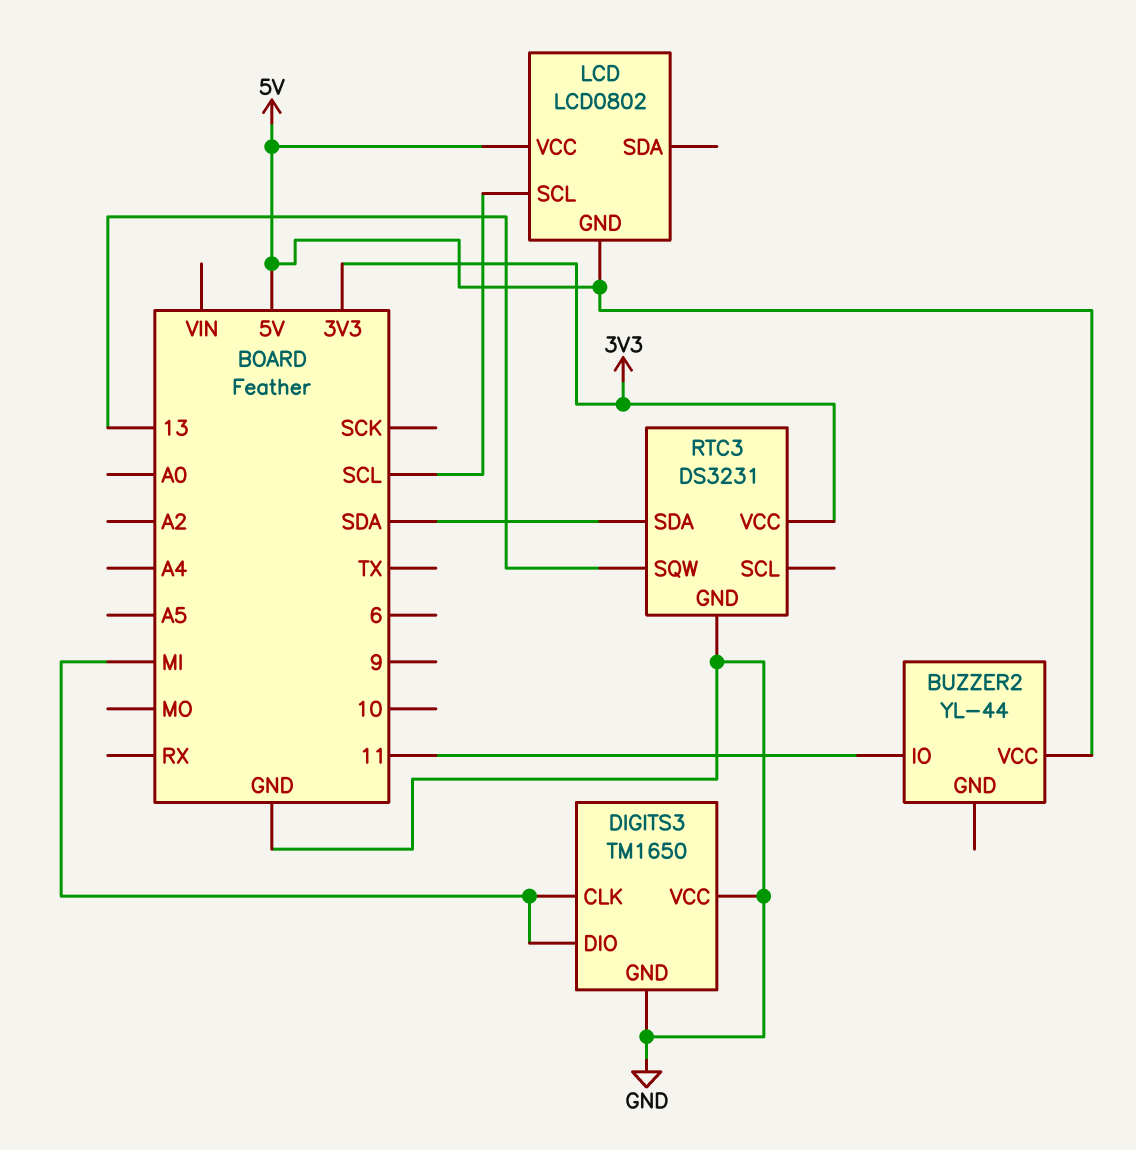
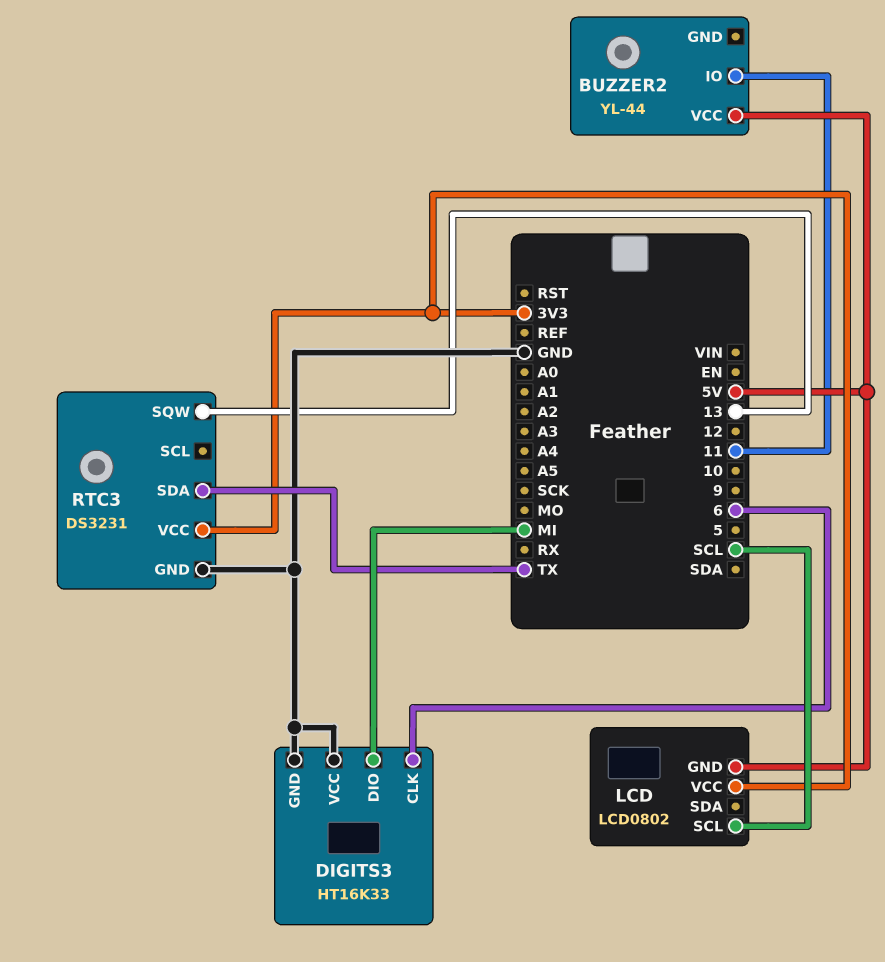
DIGITS3: TM1650 -> HT16K33
DIGITS3 pin CLK: MI -> 6
LCD pin VCC: 5V -> 3V3
RTC3 pin SDA: SDA -> TX

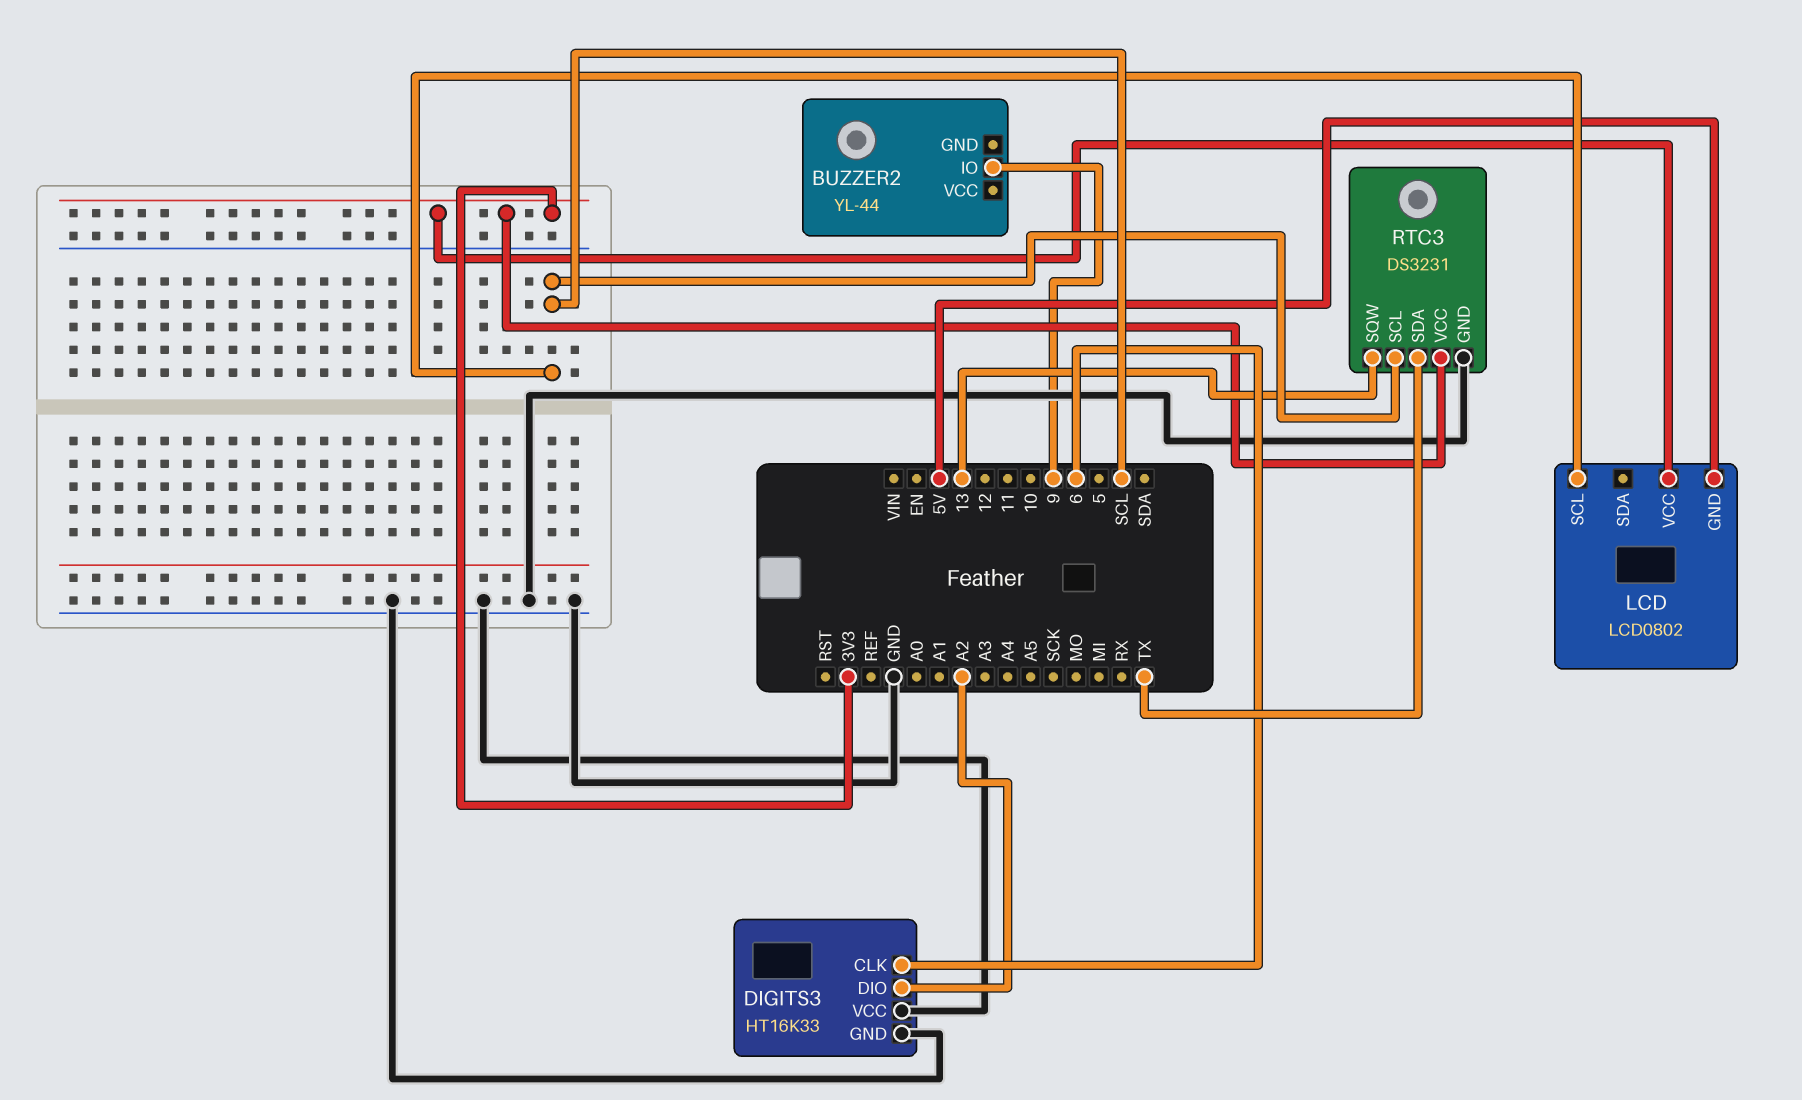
BUZZER2 pin IO: 11 -> 9
BUZZER2 pin VCC: 5V -> none
DIGITS3 pin DIO: MI -> A2
RTC3 pin SCL: none -> SCL

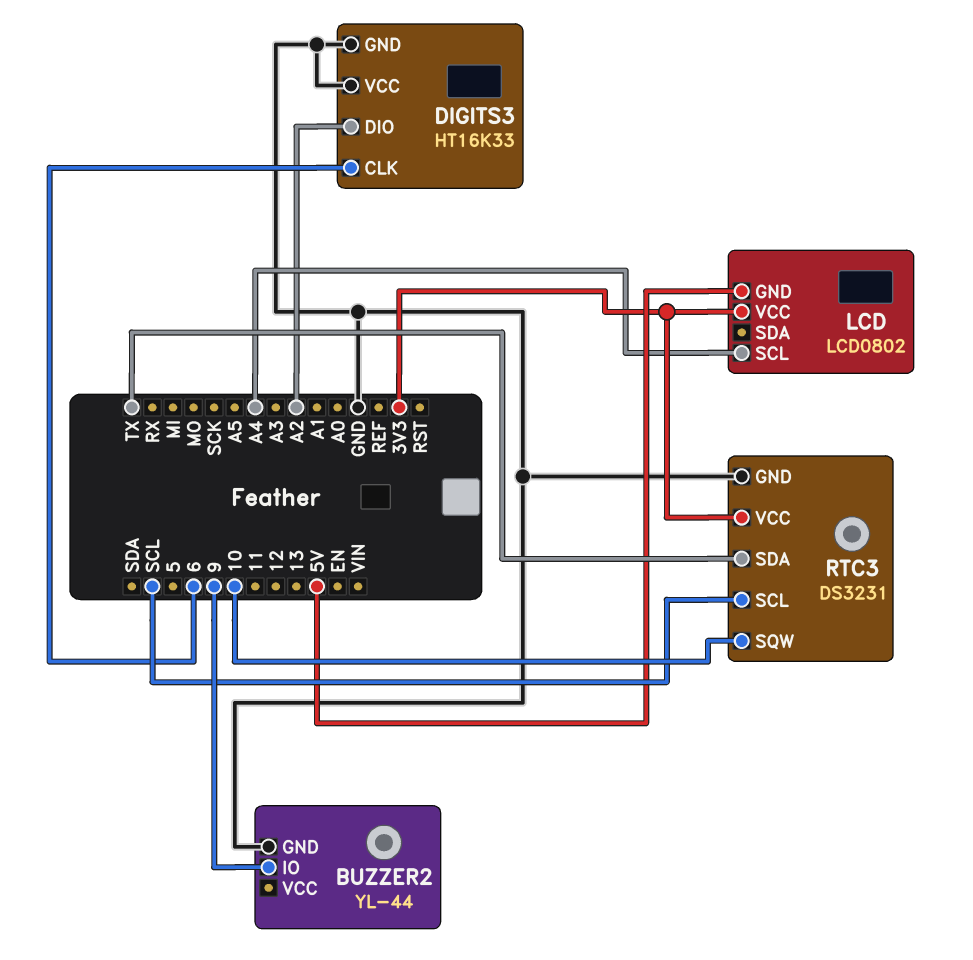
BUZZER2 pin GND: none -> GND
LCD pin SCL: SCL -> A4
RTC3 pin SQW: 13 -> 10

